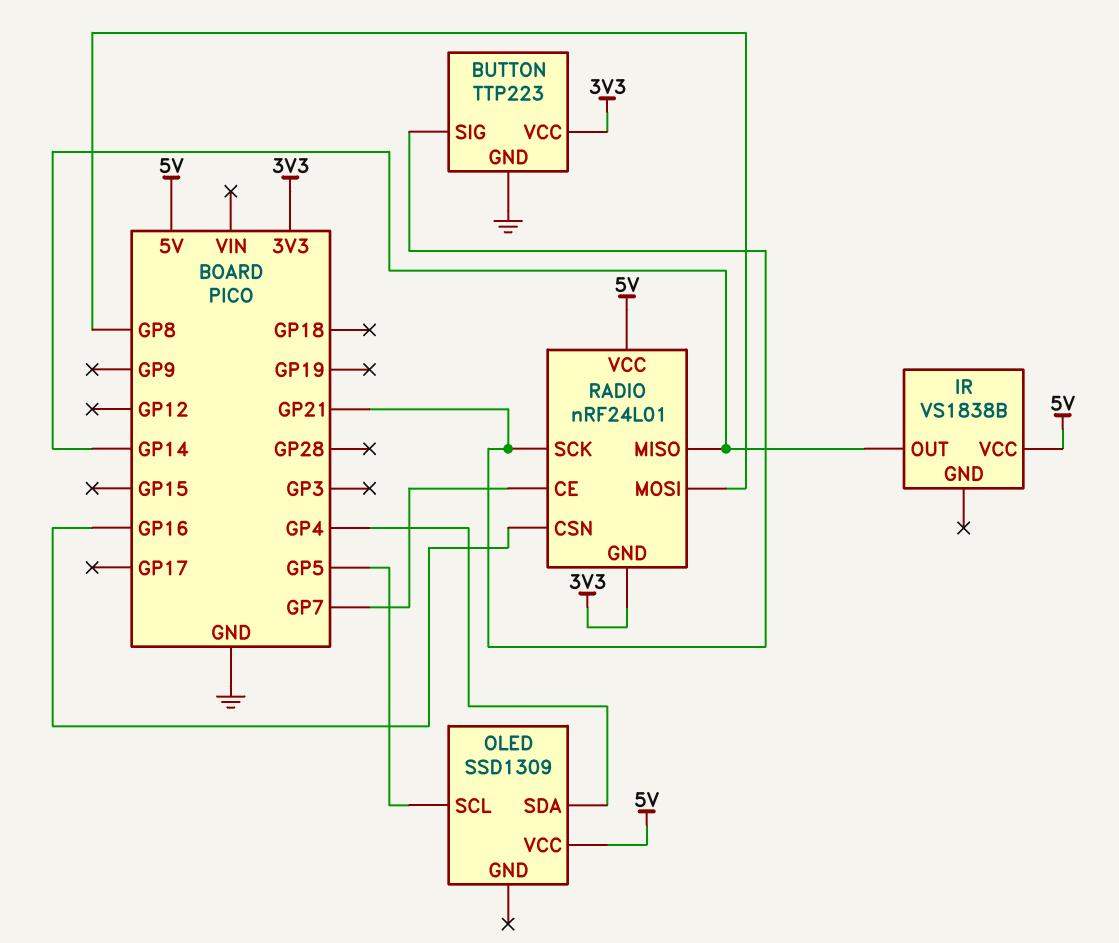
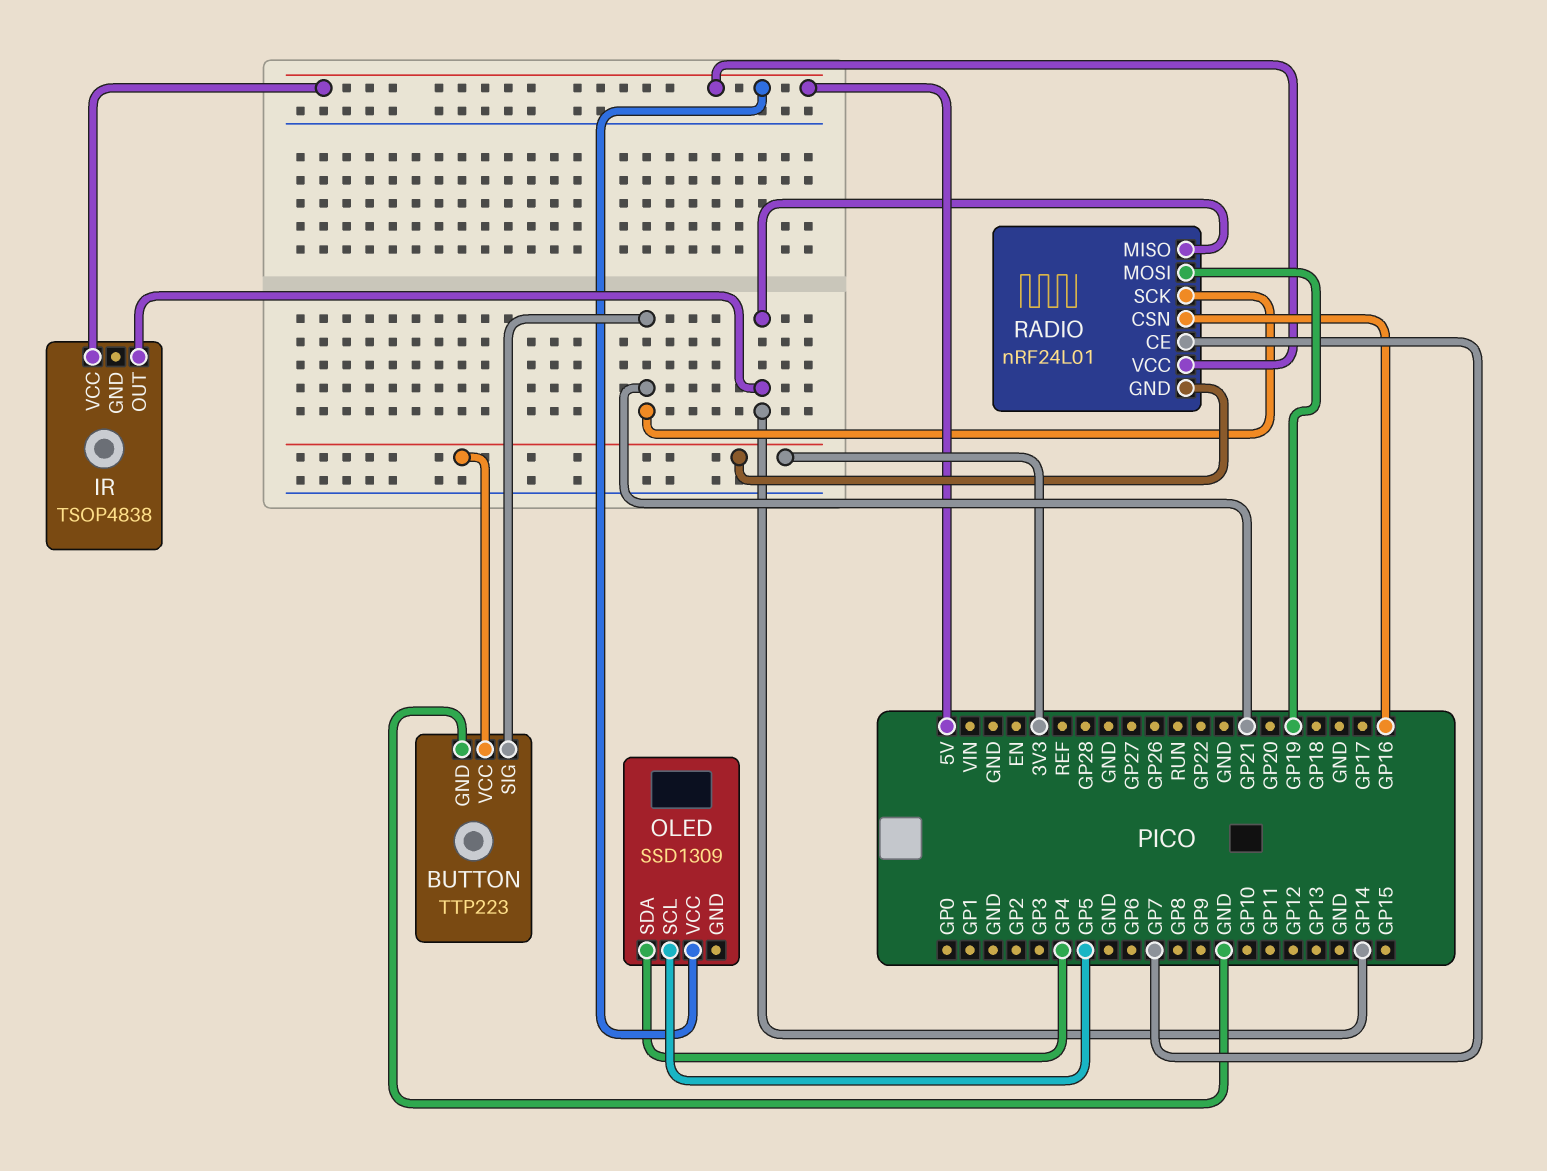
IR: VS1838B -> TSOP4838
RADIO pin MOSI: GP8 -> GP19

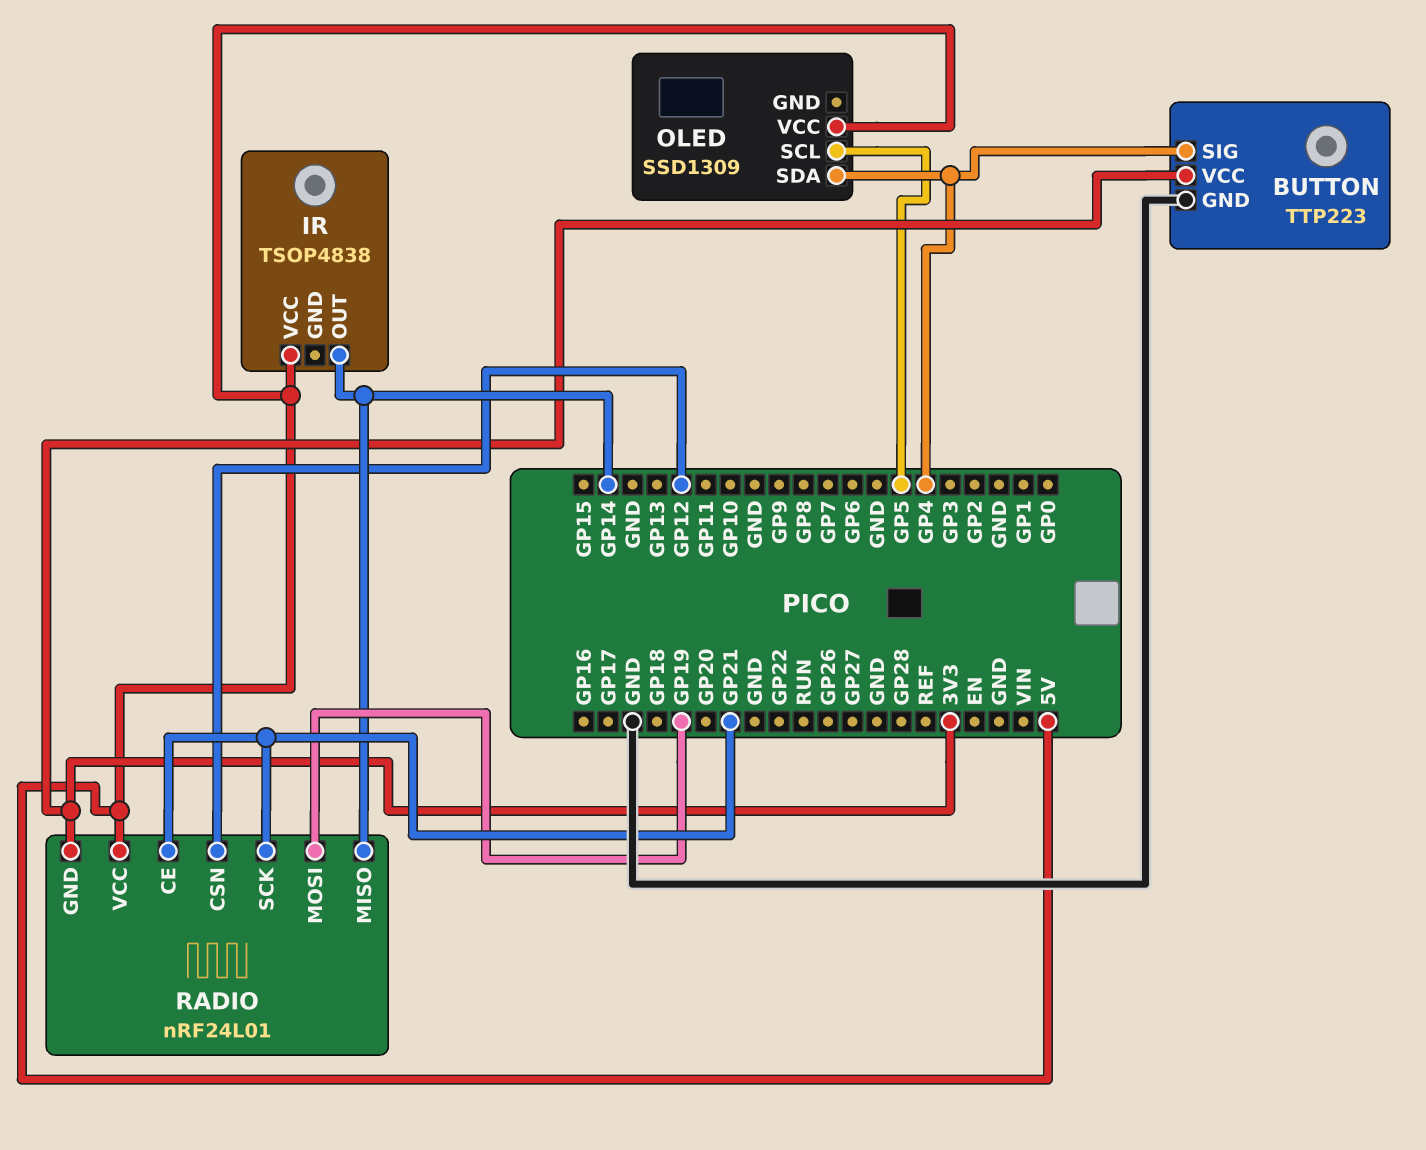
BUTTON pin SIG: GP21 -> GP4
RADIO pin CE: GP7 -> GP21
RADIO pin CSN: GP16 -> GP12

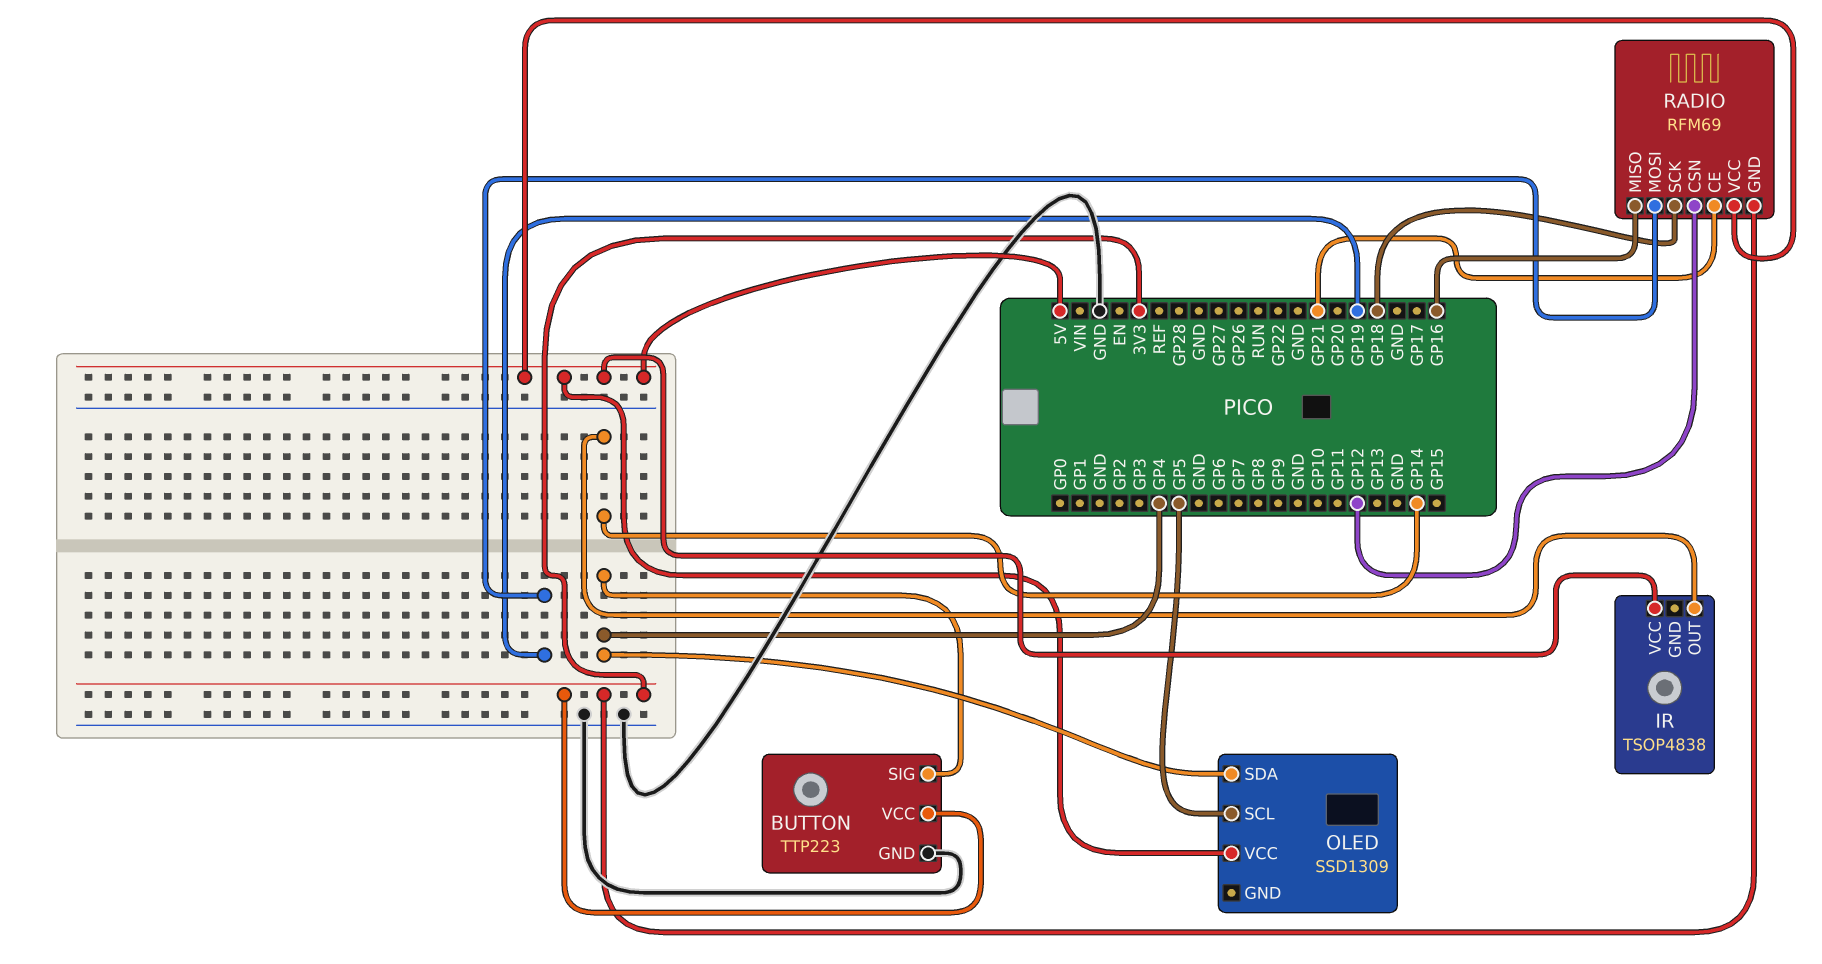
RADIO: nRF24L01 -> RFM69
RADIO pin MISO: GP14 -> GP16
RADIO pin SCK: GP21 -> GP18

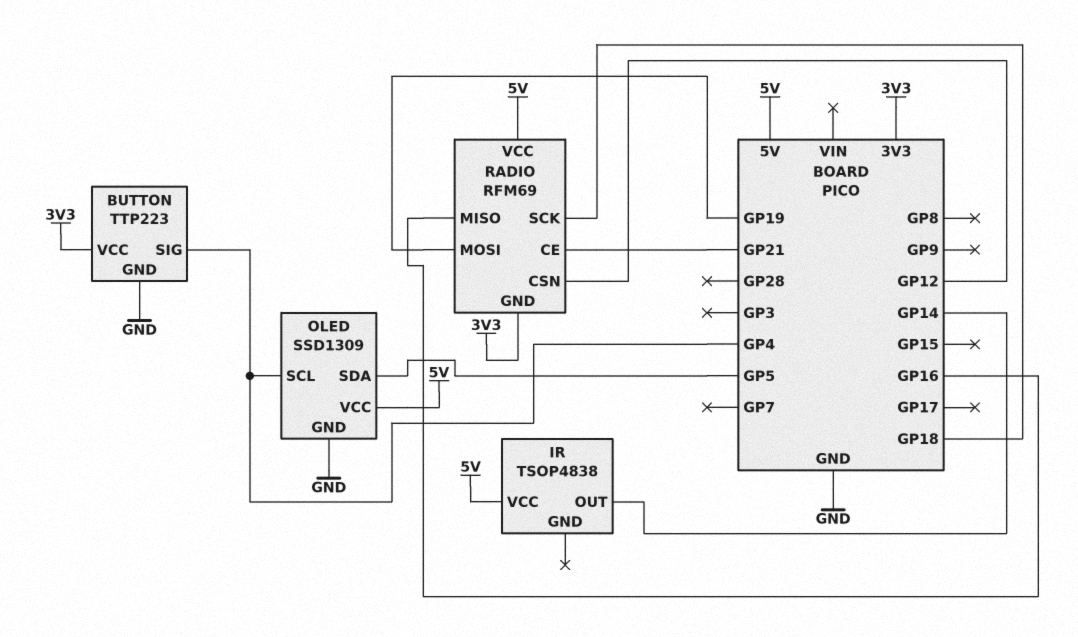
OLED pin GND: none -> GND
OLED pin SCL: GP5 -> GP4
OLED pin SDA: GP4 -> GP5

